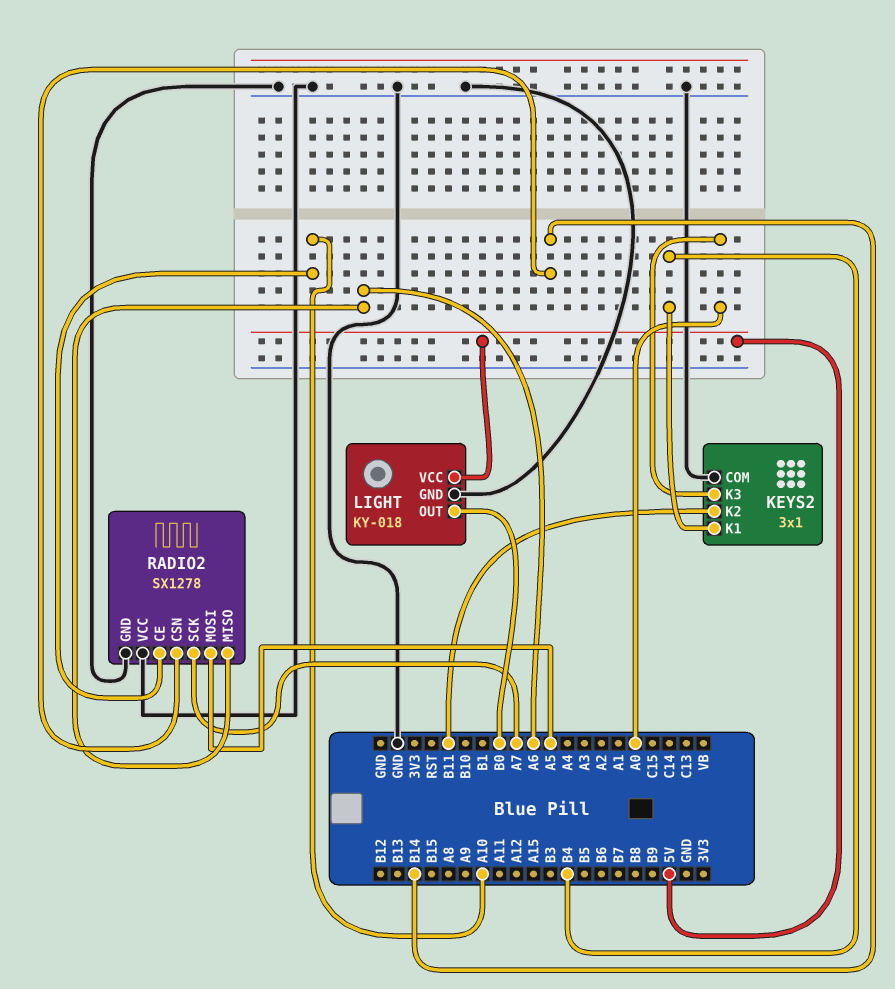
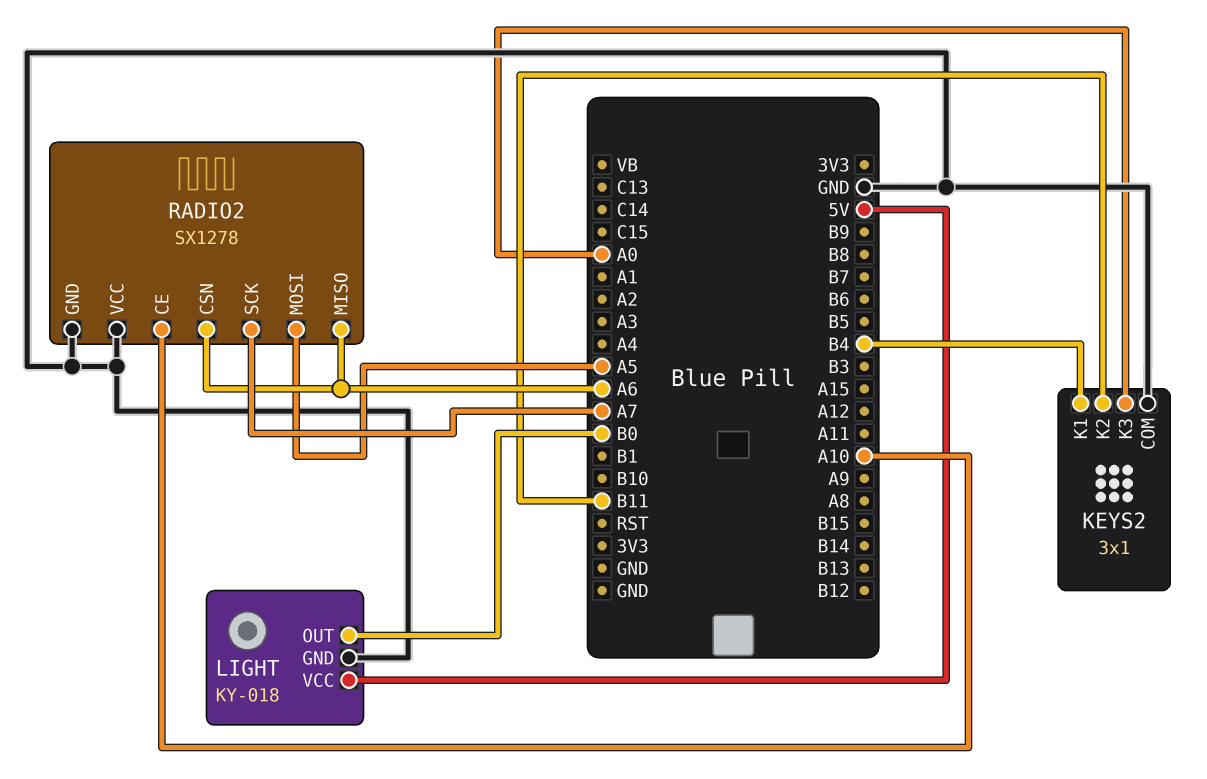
RADIO2 pin CSN: B14 -> A6

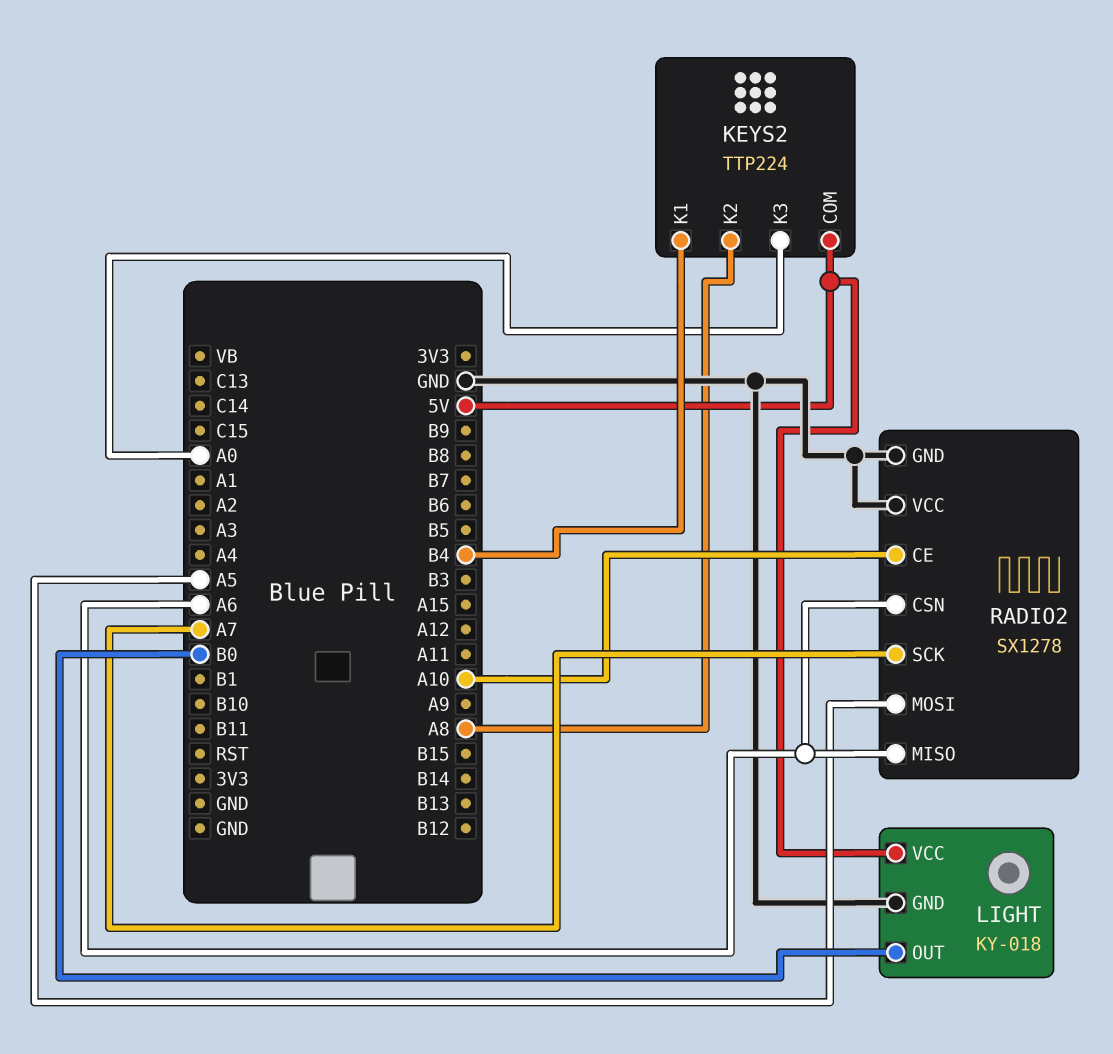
KEYS2: 3x1 -> TTP224
KEYS2 pin COM: GND -> 5V
KEYS2 pin K2: B11 -> A8

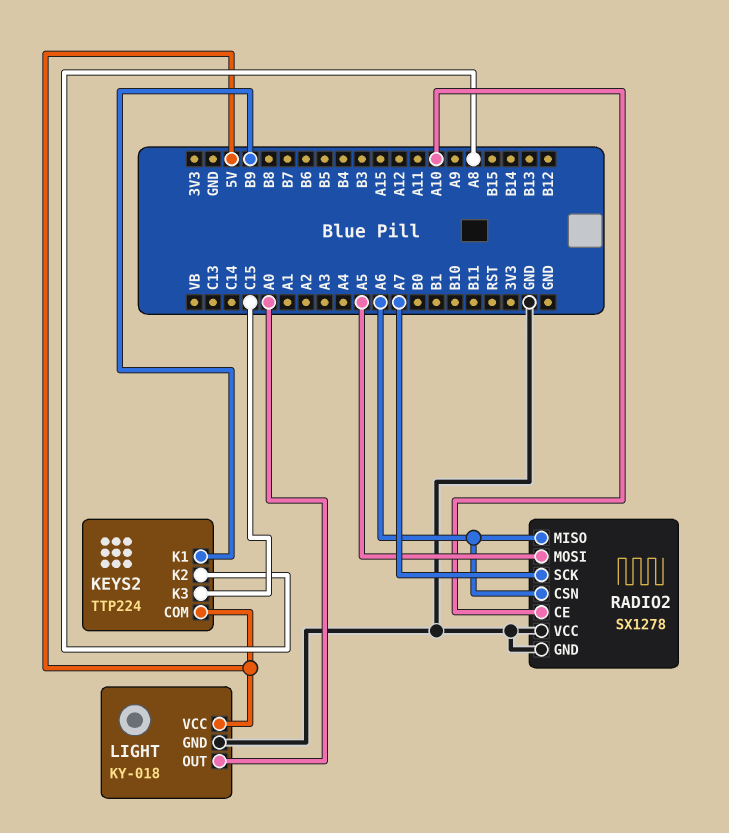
KEYS2 pin K1: B4 -> B9
KEYS2 pin K3: A0 -> C15
LIGHT pin OUT: B0 -> A0

